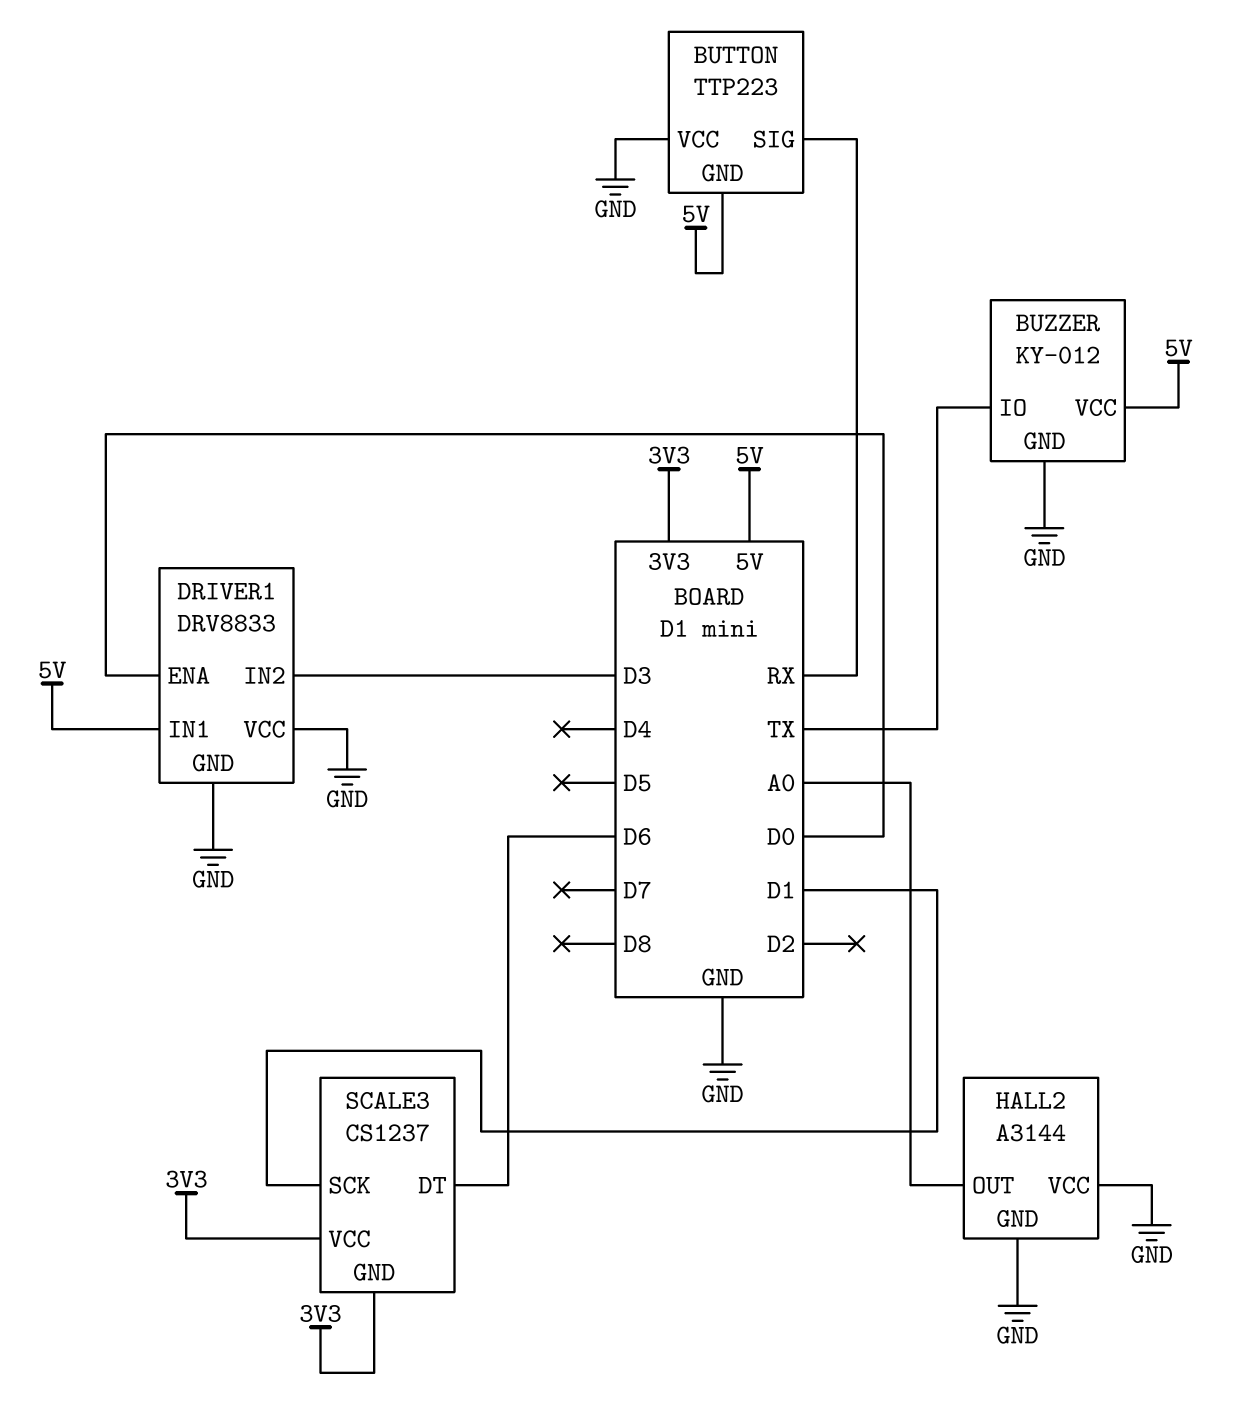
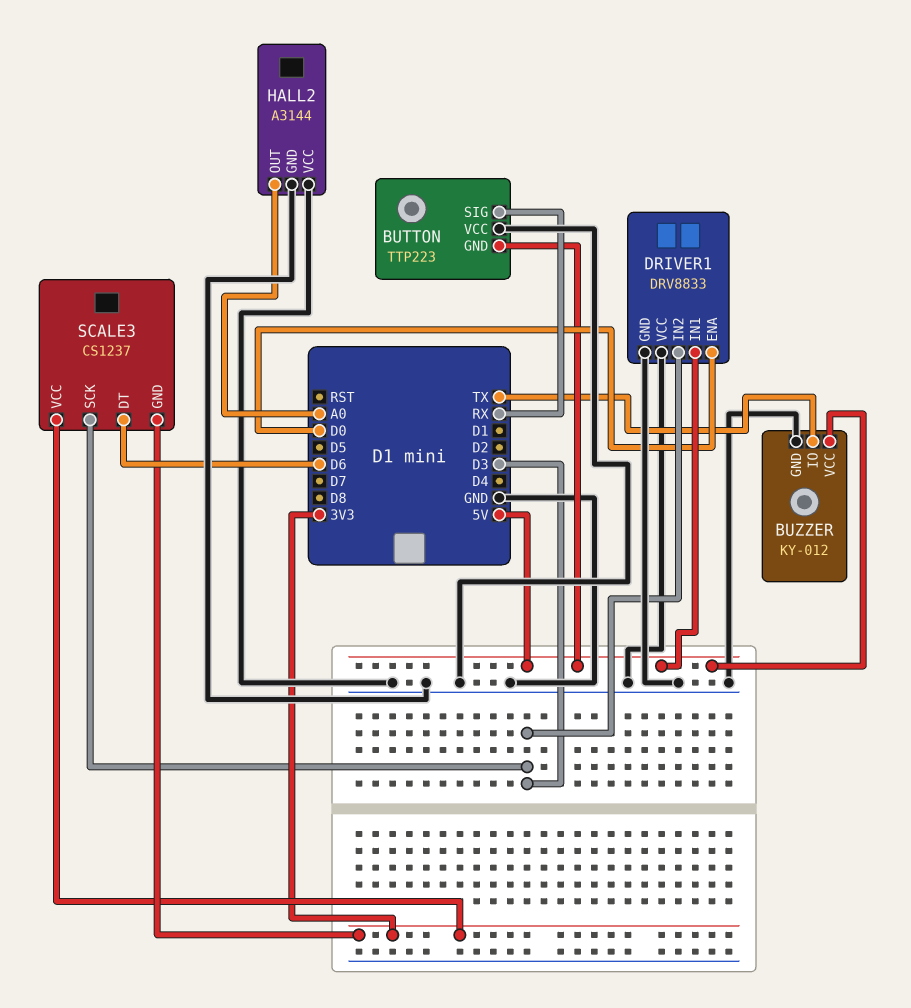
SCALE3 pin SCK: D1 -> D3

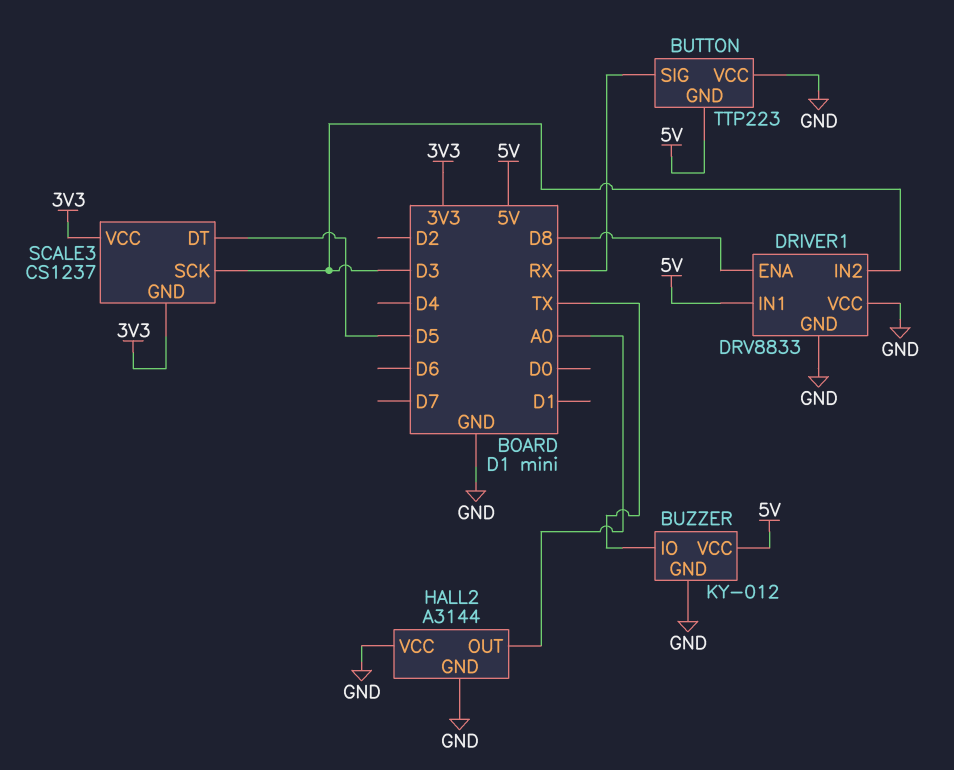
DRIVER1 pin ENA: D0 -> D8
SCALE3 pin DT: D6 -> D5

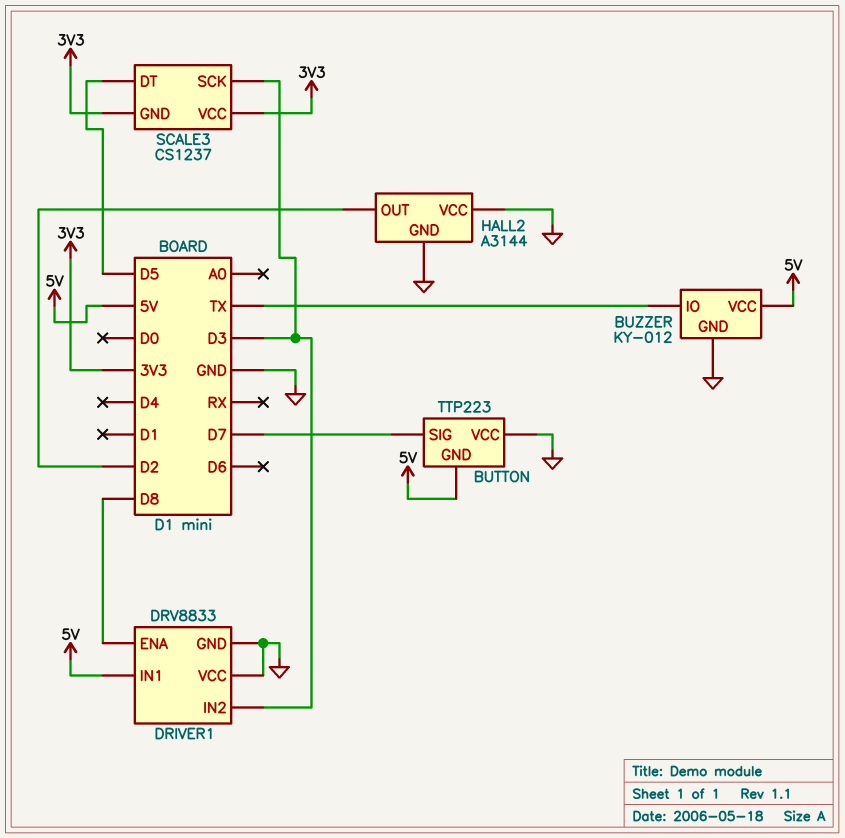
BUTTON pin SIG: RX -> D7
HALL2 pin OUT: A0 -> D2

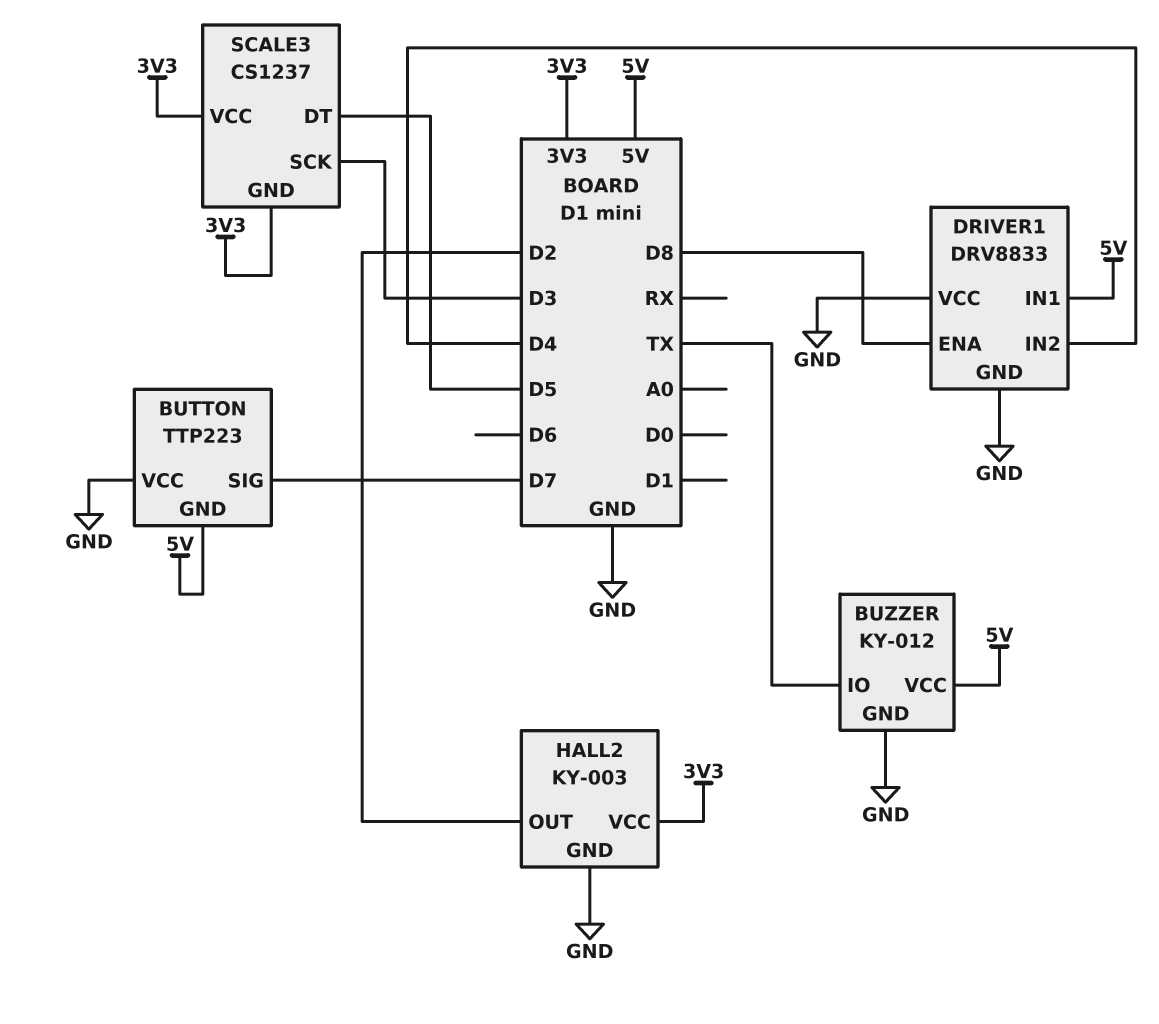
DRIVER1 pin IN2: D3 -> D4
HALL2: A3144 -> KY-003
HALL2 pin VCC: GND -> 3V3

